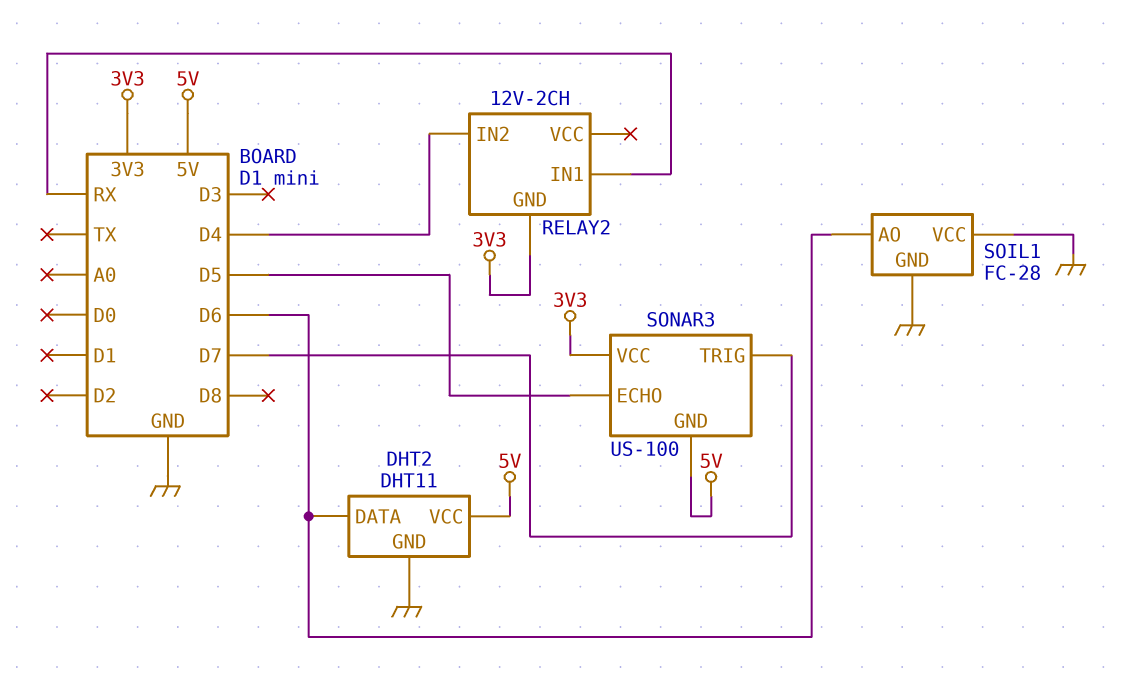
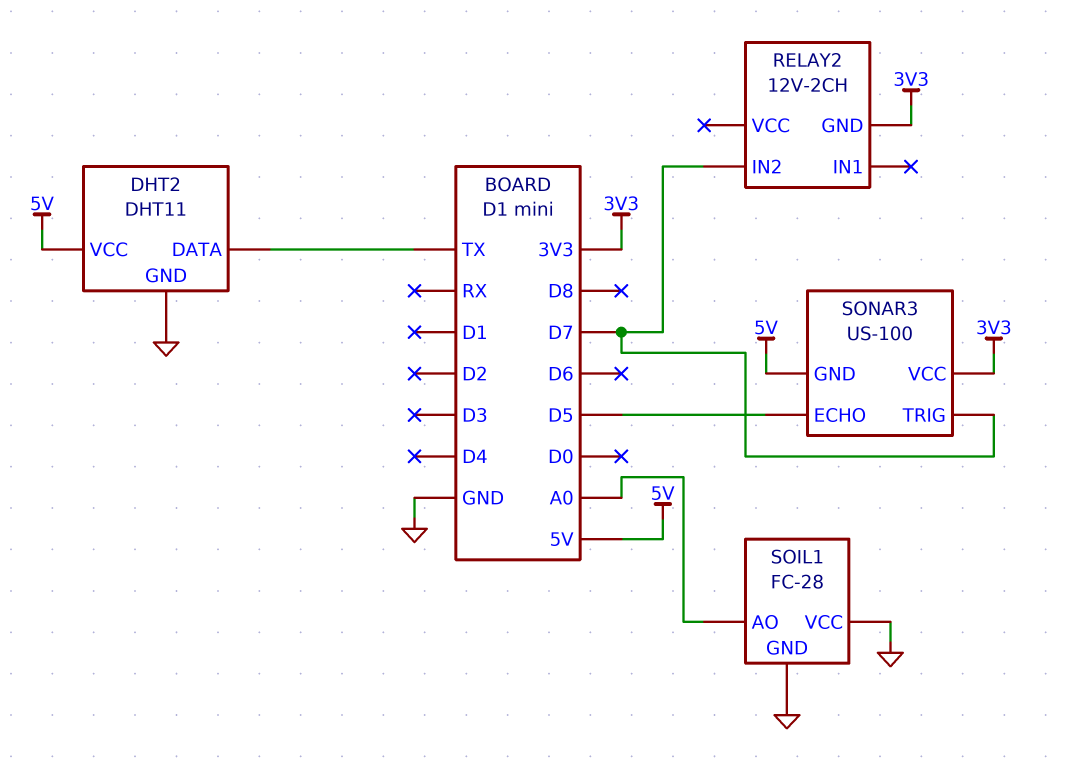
DHT2 pin DATA: D6 -> TX
RELAY2 pin IN1: RX -> none
RELAY2 pin IN2: D4 -> D7
SOIL1 pin AO: D6 -> A0

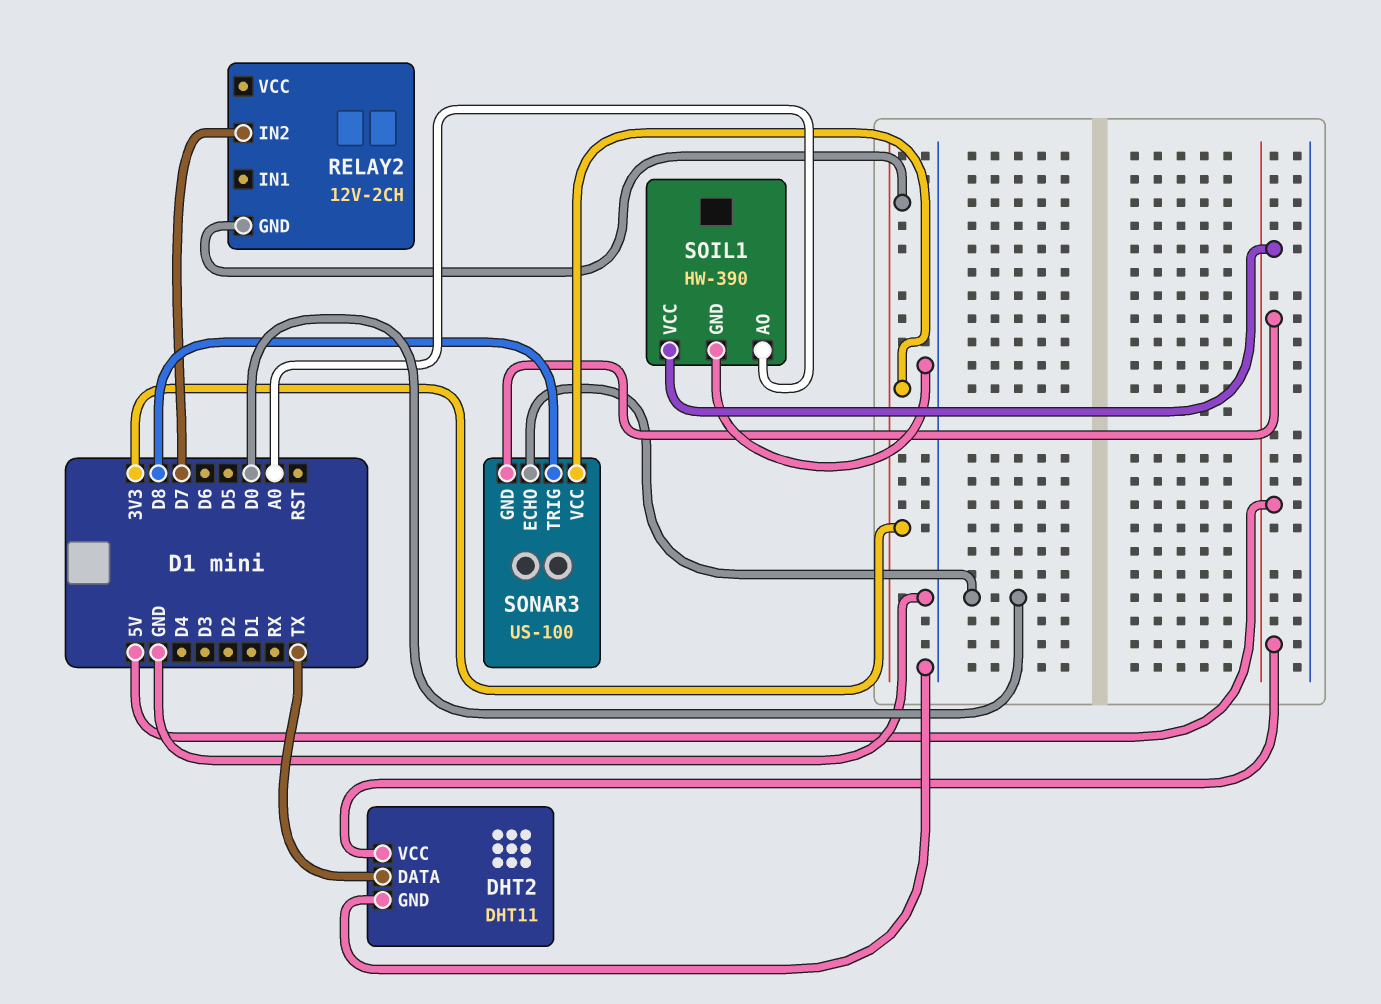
SOIL1: FC-28 -> HW-390
SOIL1 pin VCC: GND -> 5V
SONAR3 pin ECHO: D5 -> D0
SONAR3 pin TRIG: D7 -> D8

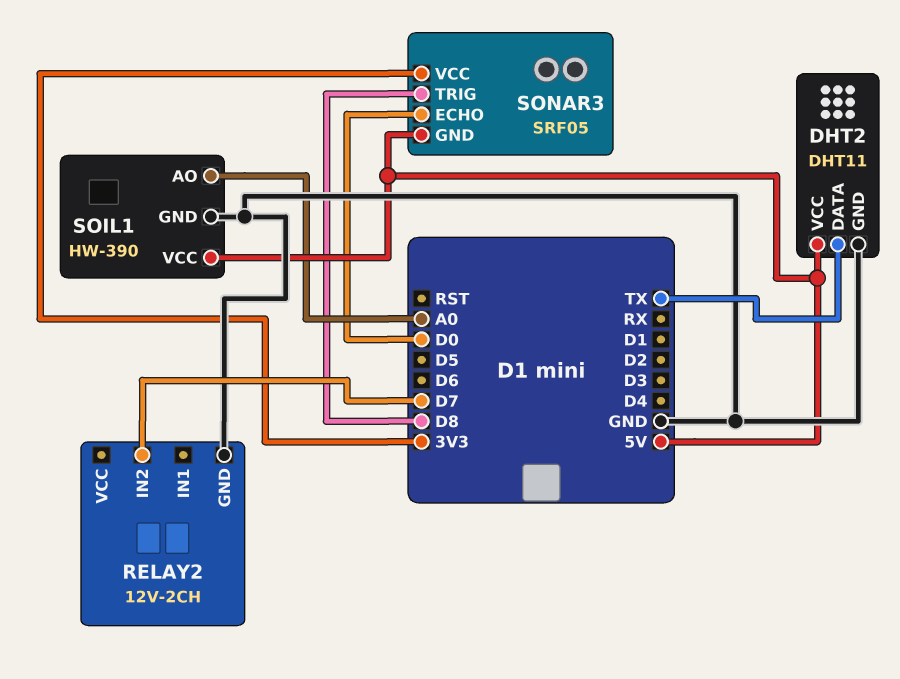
RELAY2 pin GND: 3V3 -> GND
SONAR3: US-100 -> SRF05

